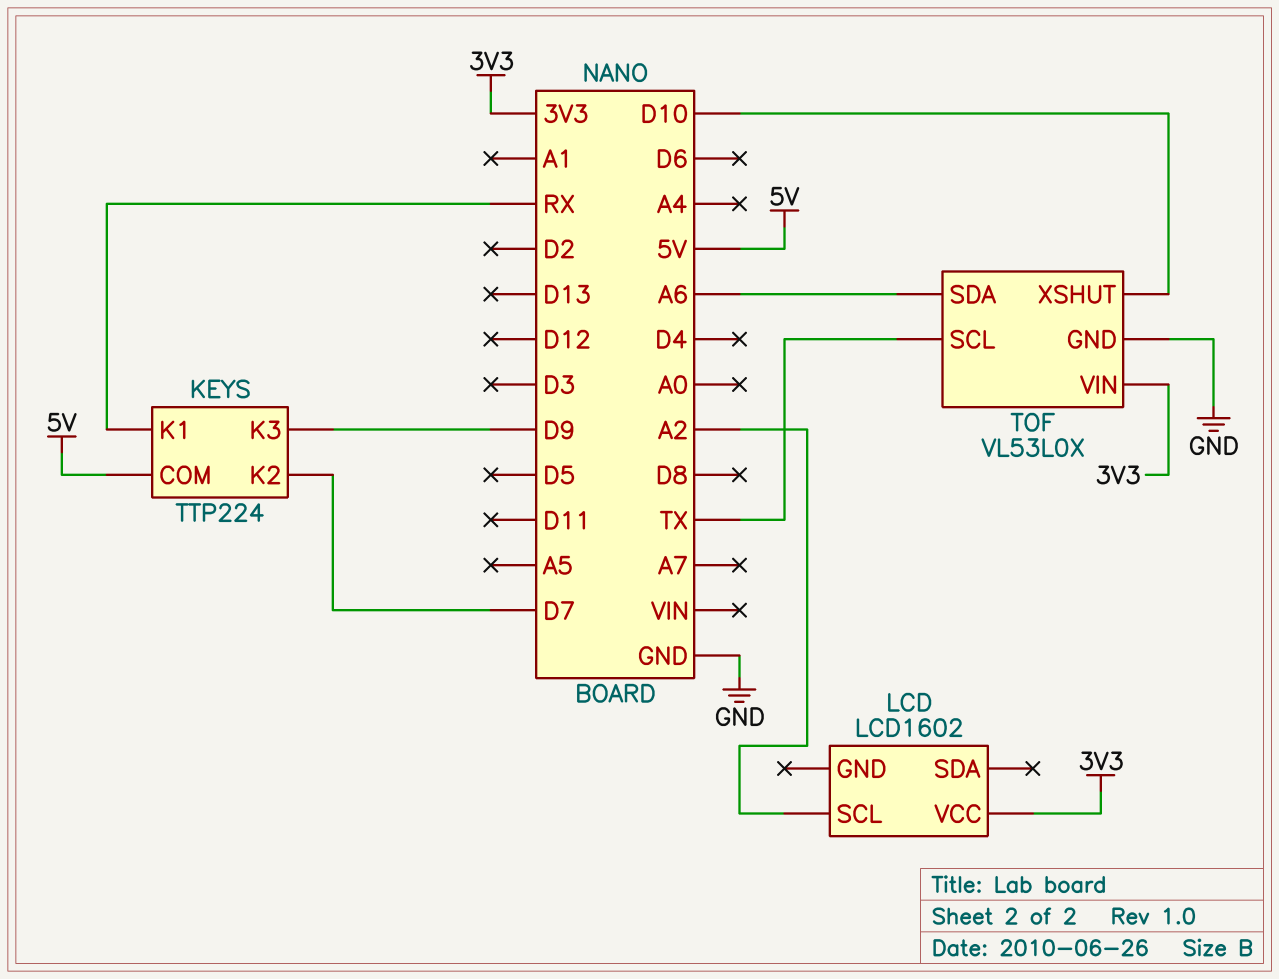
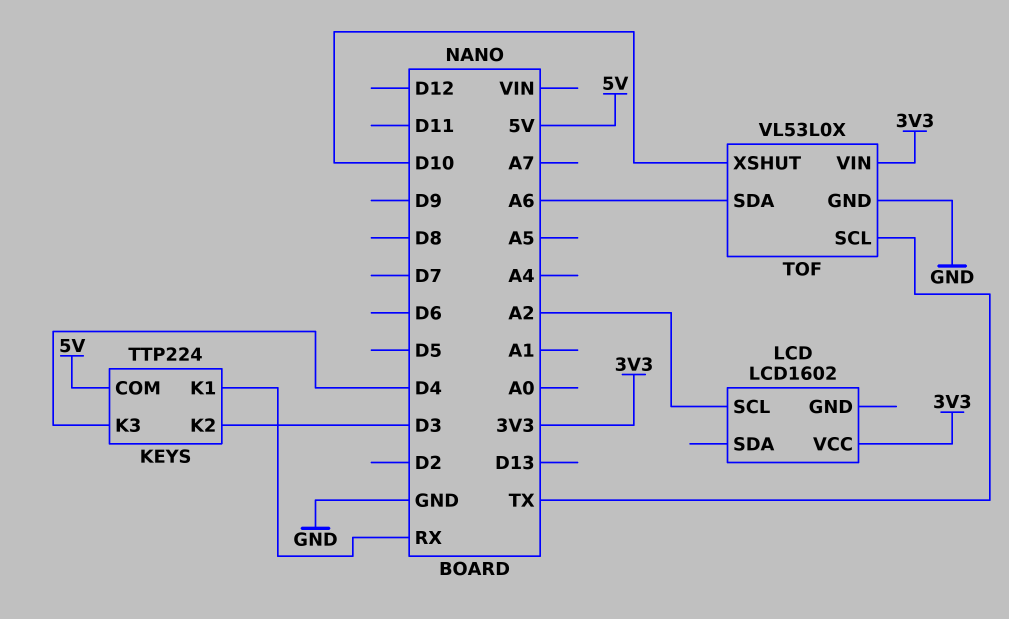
KEYS pin K2: D7 -> D3
KEYS pin K3: D9 -> D4

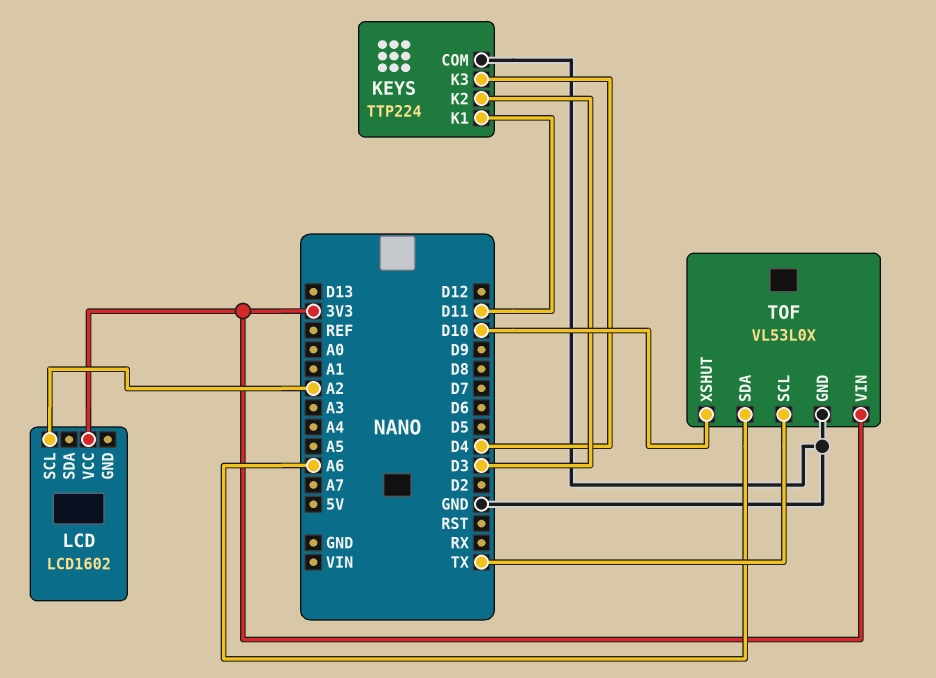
KEYS pin COM: 5V -> GND
KEYS pin K1: RX -> D11

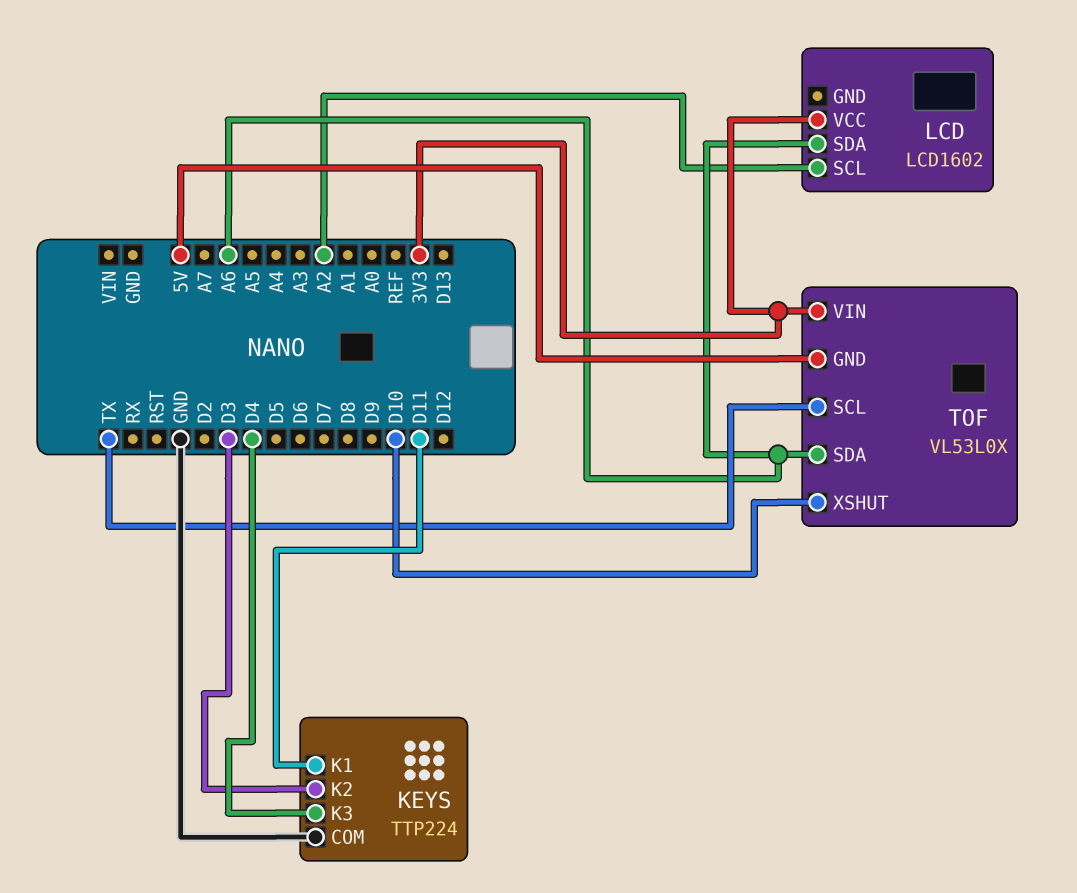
LCD pin SDA: none -> A6
TOF pin GND: GND -> 5V

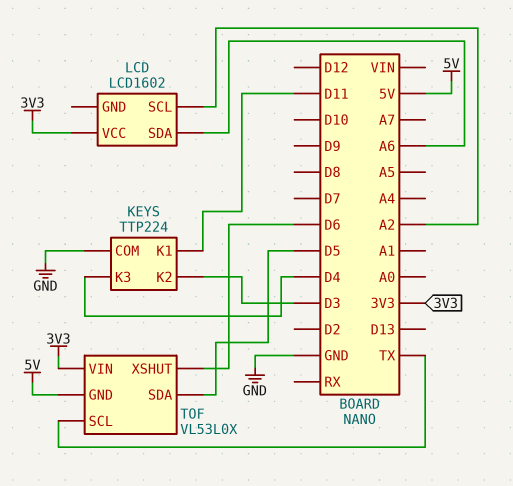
TOF pin SDA: A6 -> D5
TOF pin XSHUT: D10 -> D6

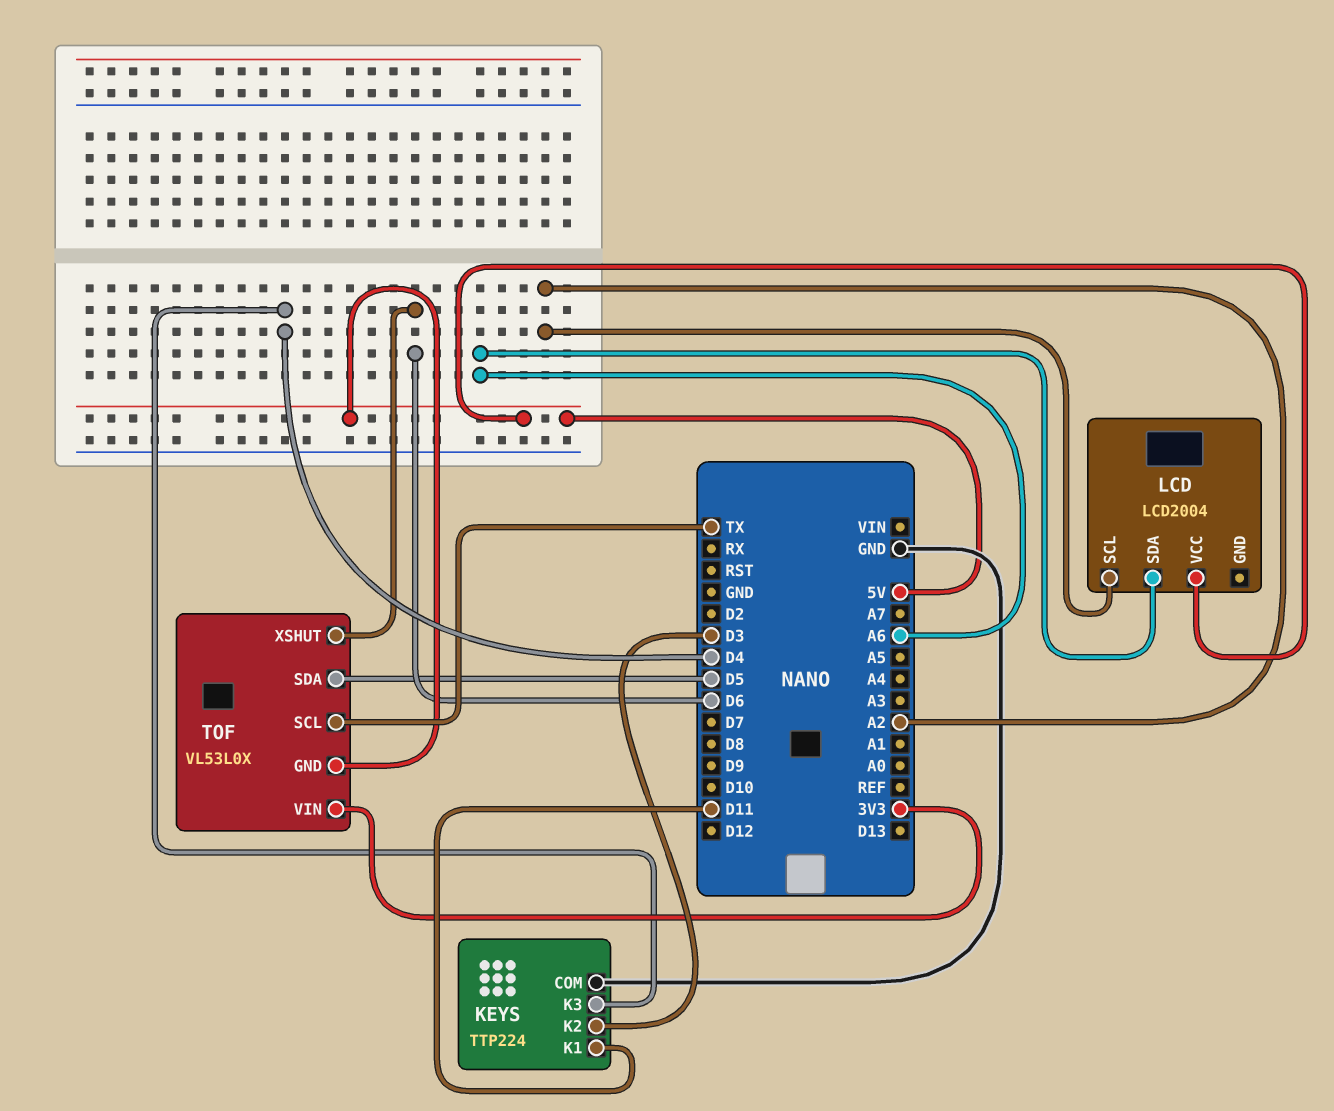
LCD: LCD1602 -> LCD2004
LCD pin VCC: 3V3 -> 5V

